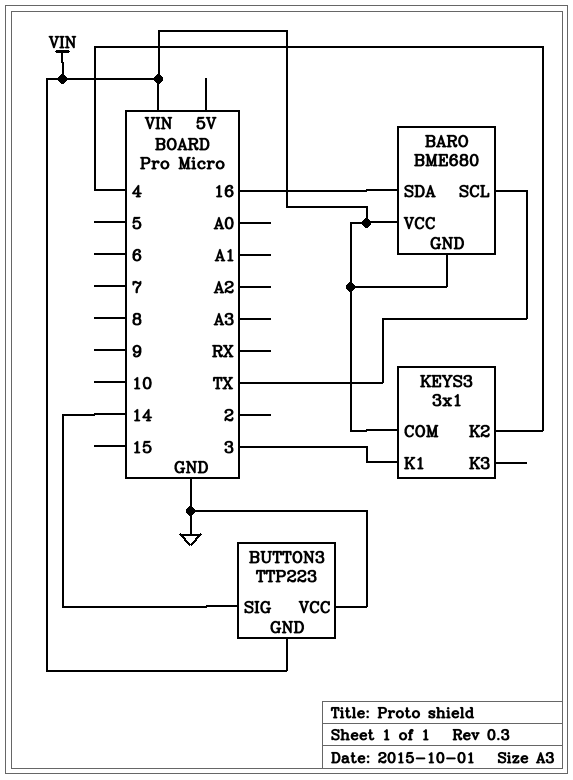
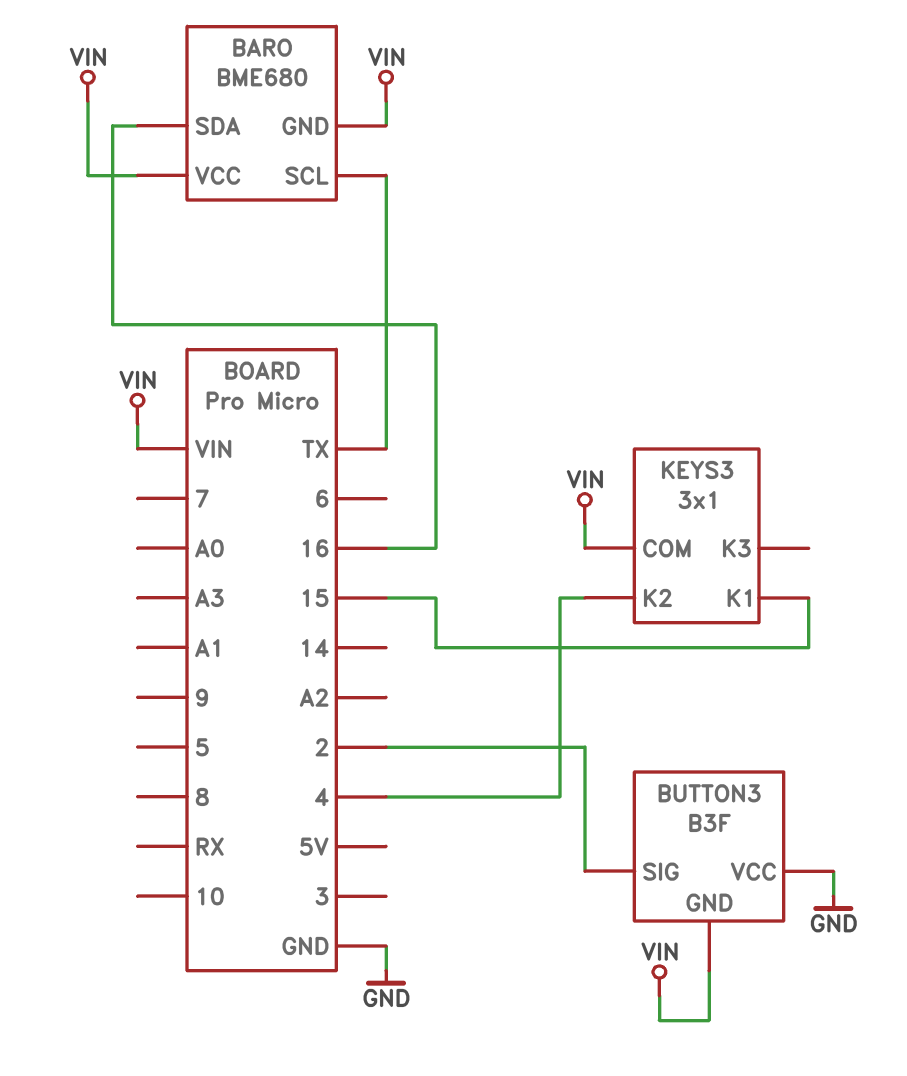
BUTTON3: TTP223 -> B3F
BUTTON3 pin SIG: 14 -> 2
KEYS3 pin K1: 3 -> 15

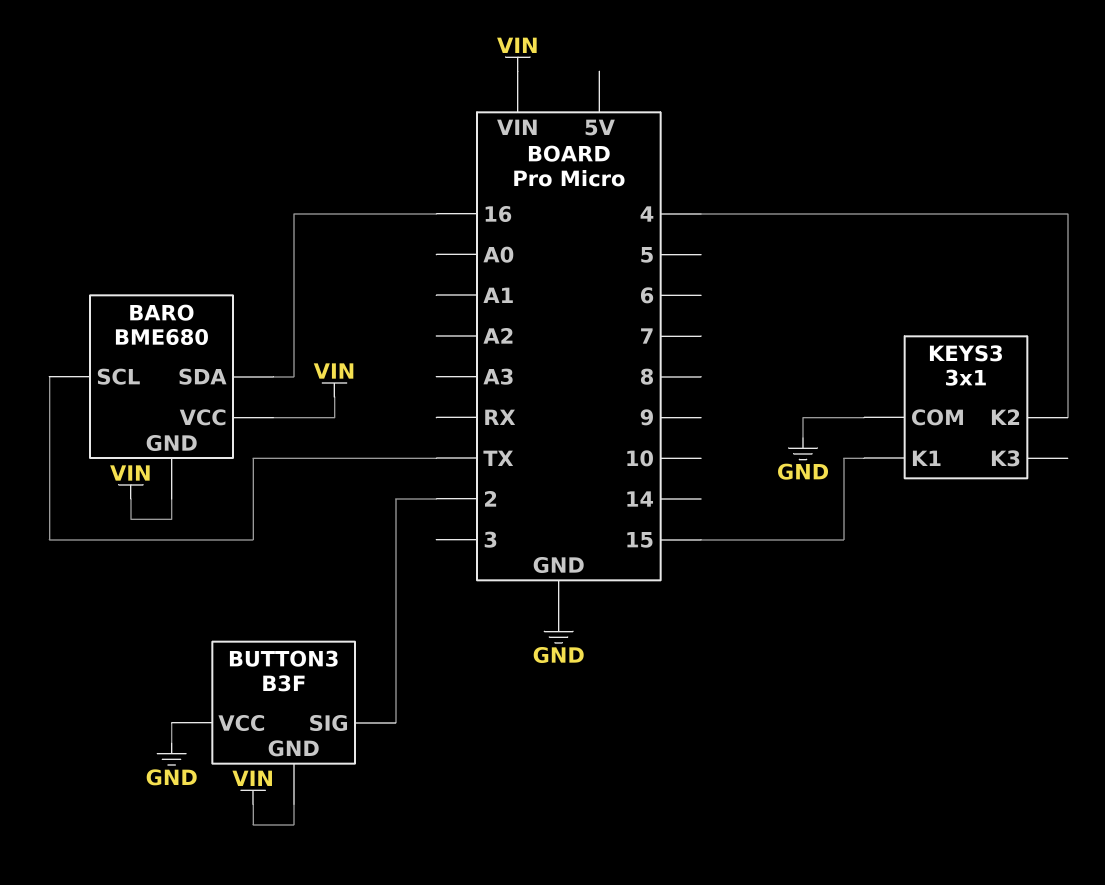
KEYS3 pin COM: VIN -> GND

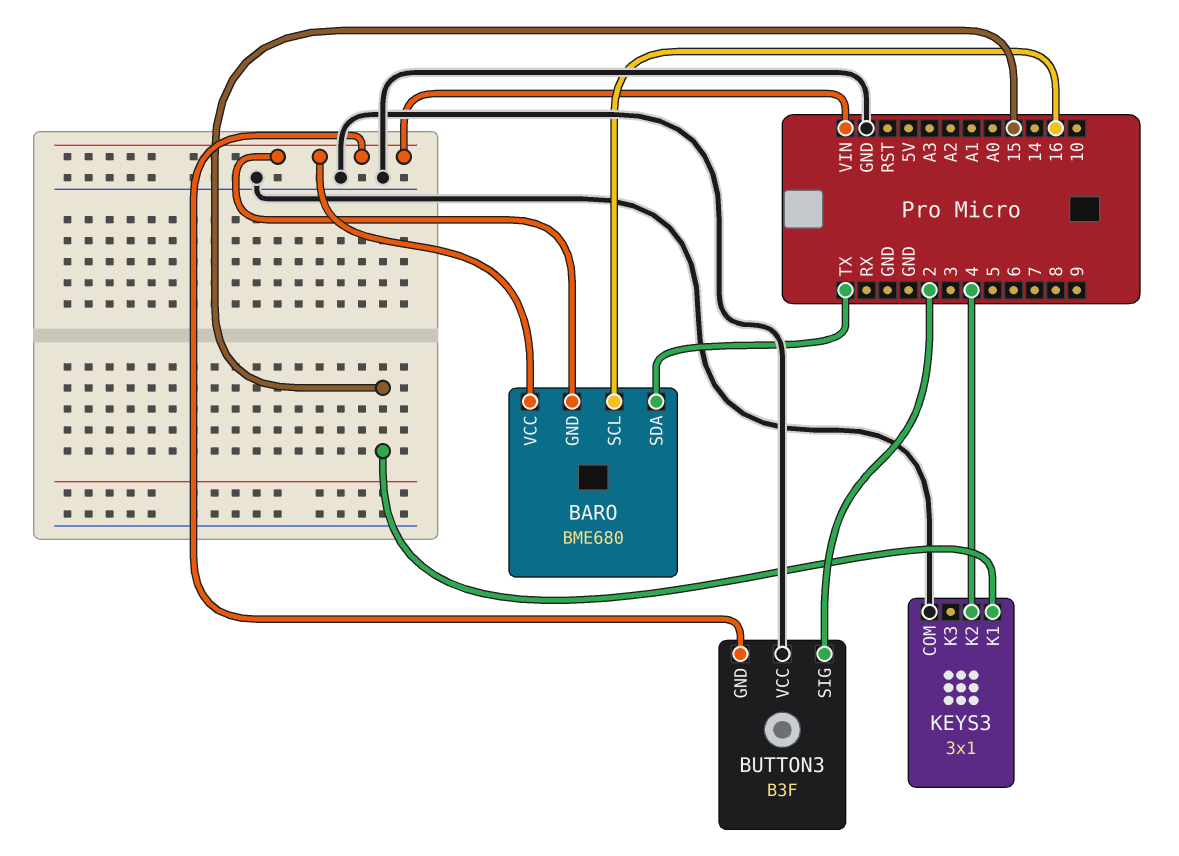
BARO pin SCL: TX -> 16
BARO pin SDA: 16 -> TX

